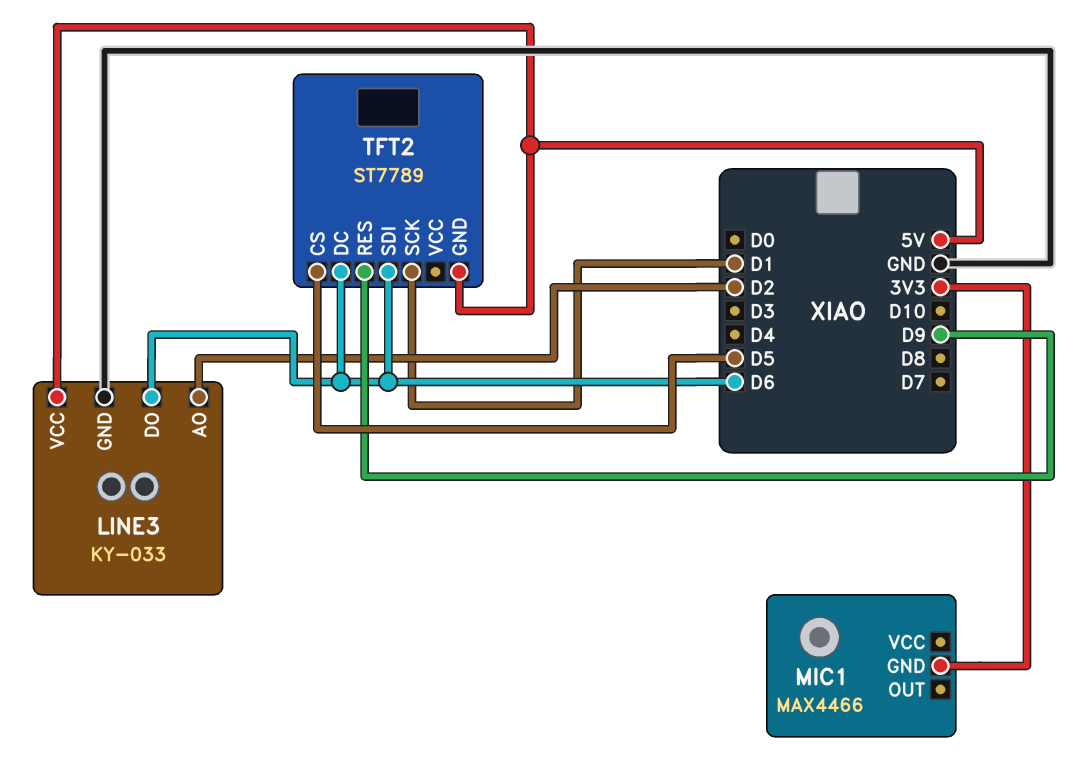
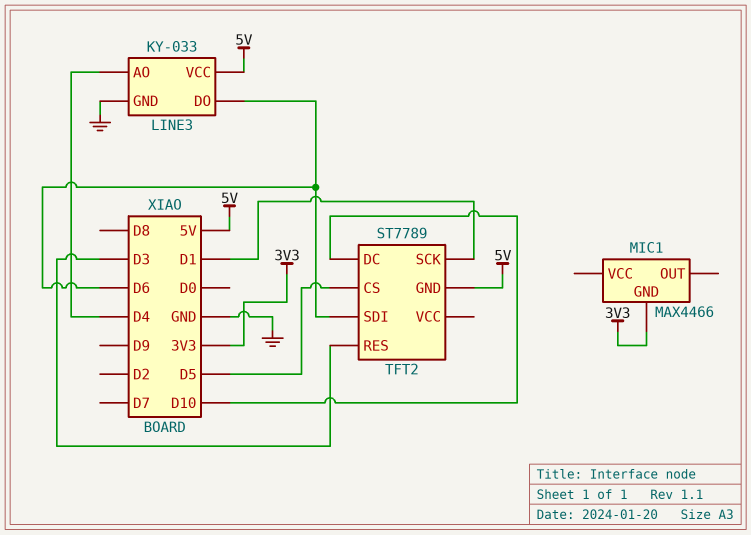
LINE3 pin AO: D2 -> D4
TFT2 pin DC: D6 -> D10
TFT2 pin RES: D9 -> D3

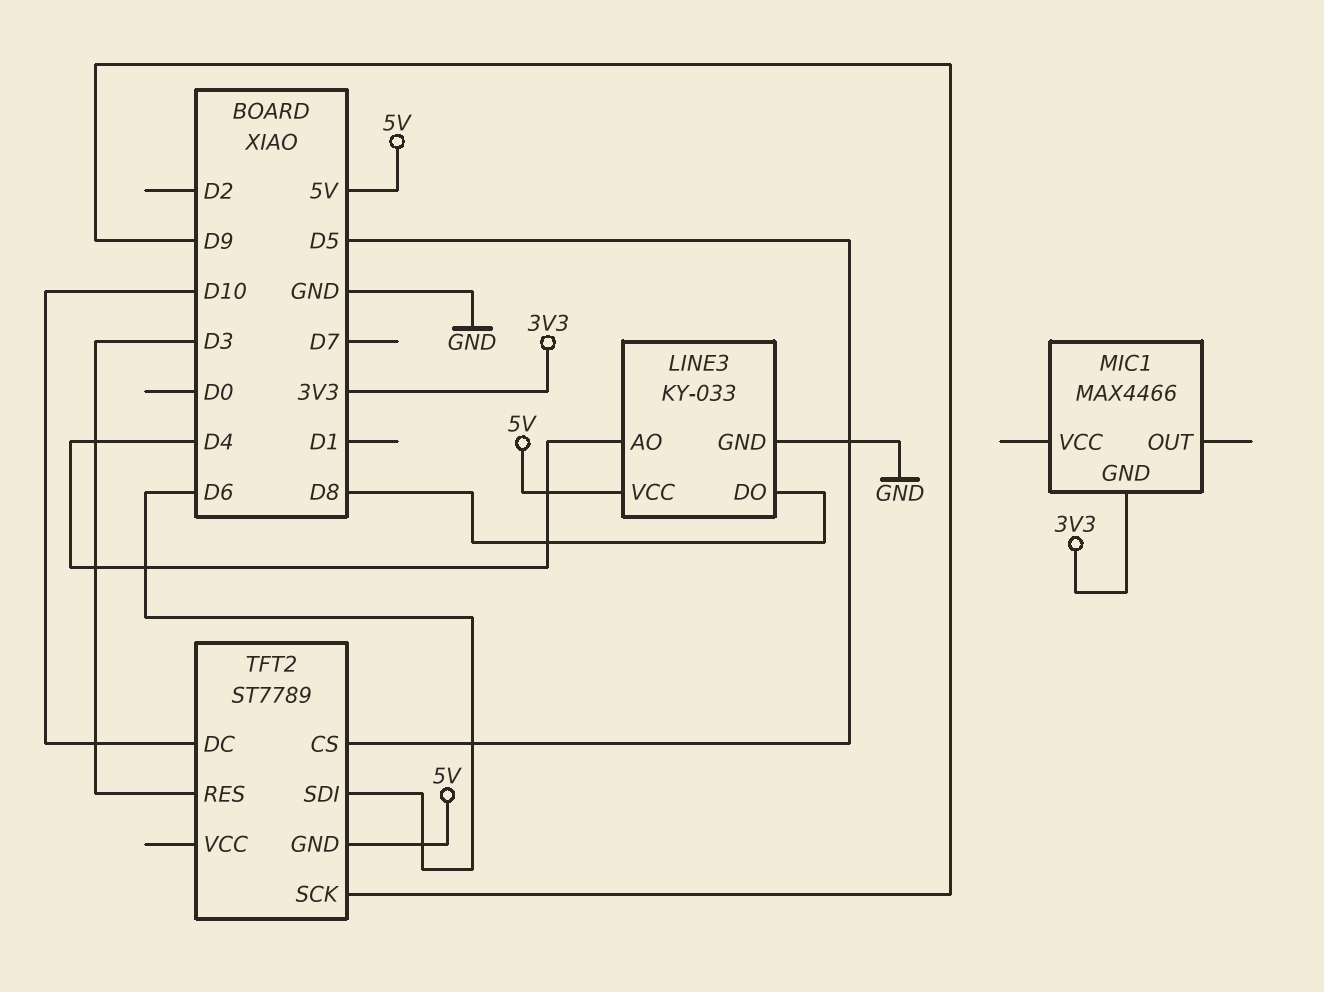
LINE3 pin DO: D6 -> D8
TFT2 pin SCK: D1 -> D9

